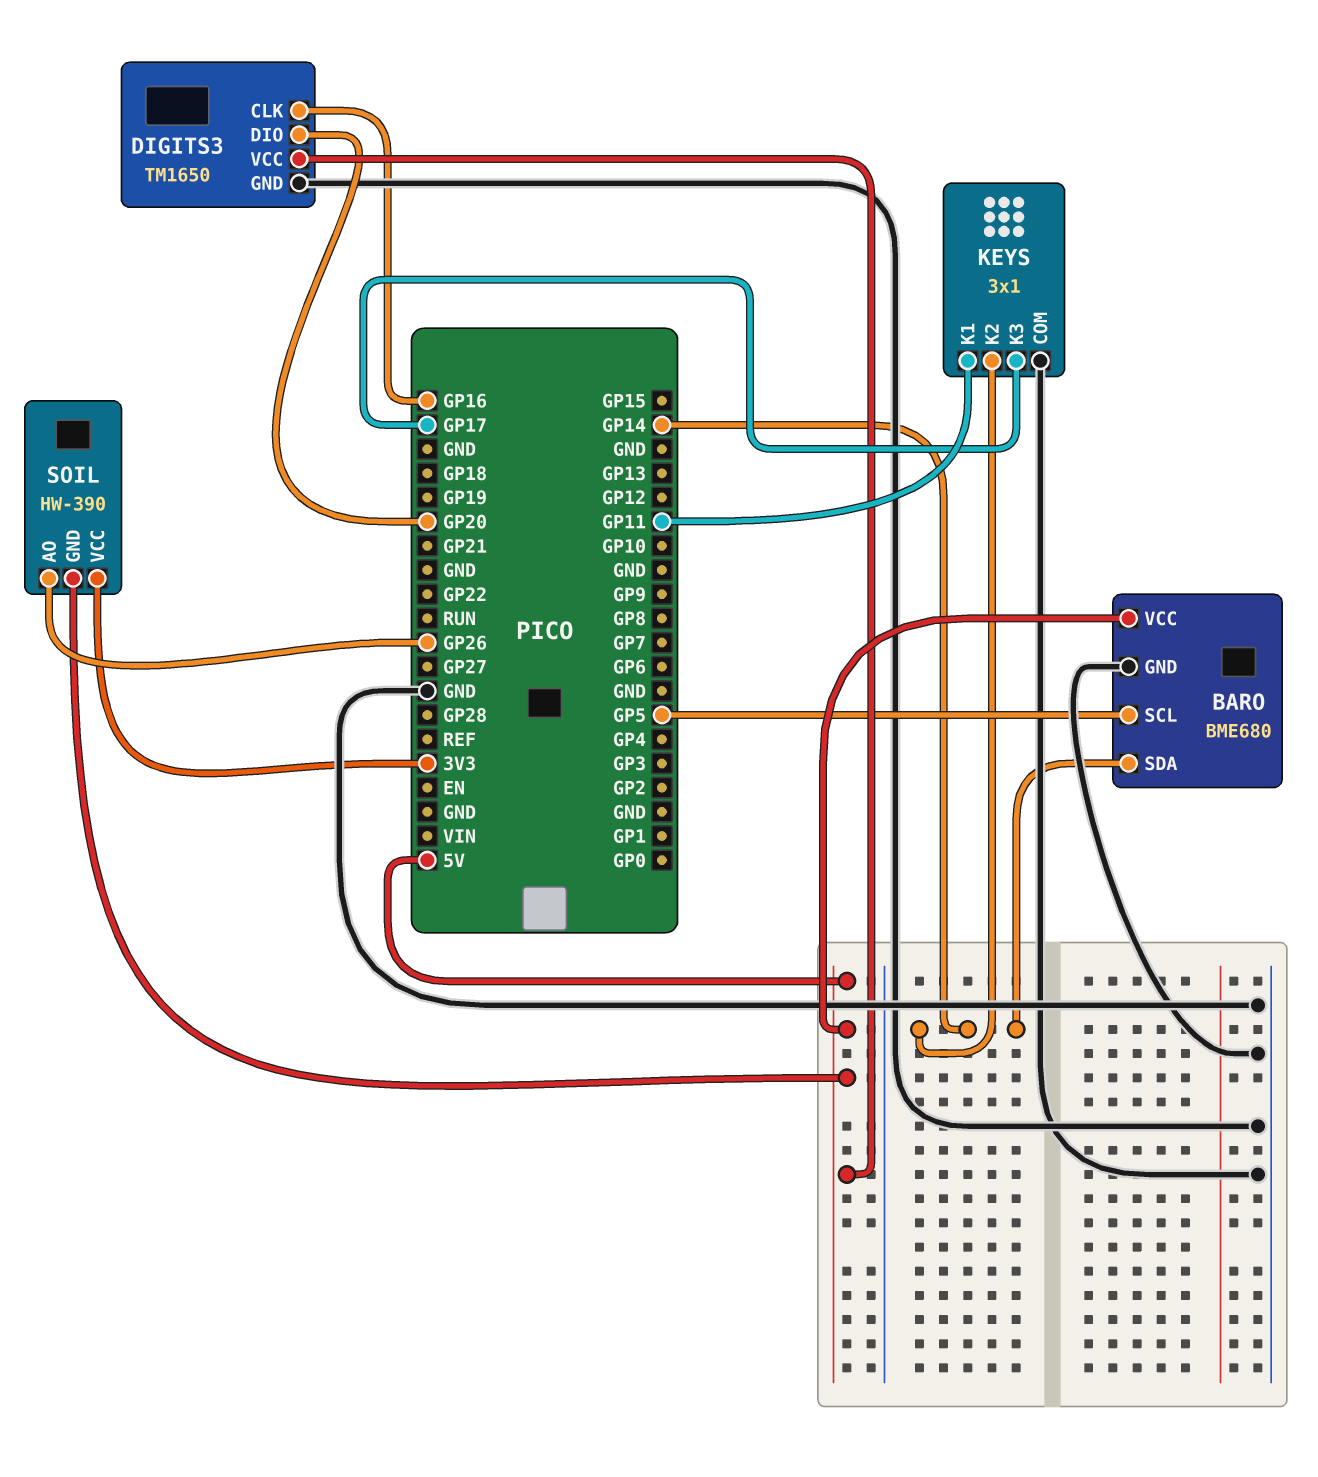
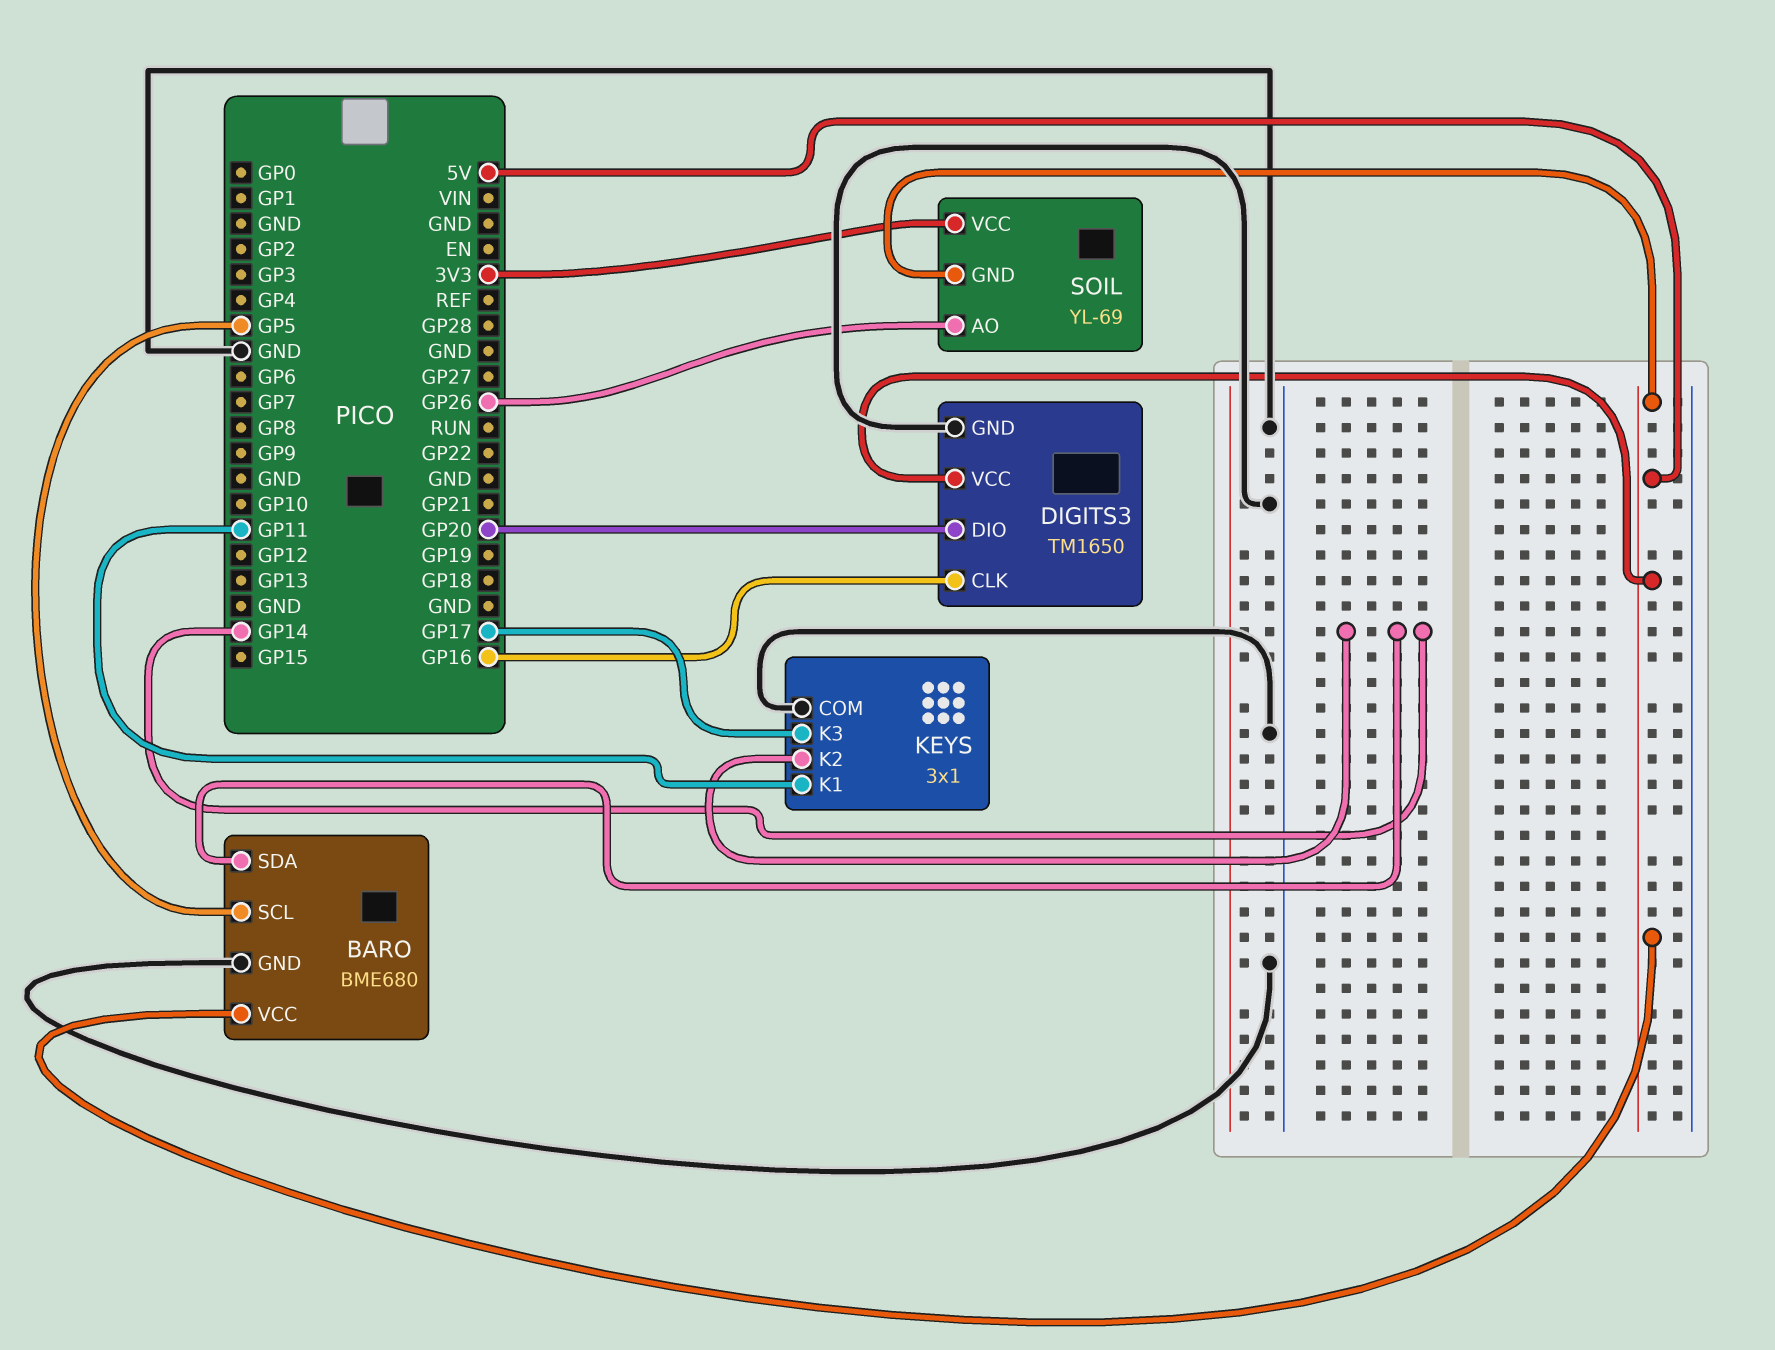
SOIL: HW-390 -> YL-69

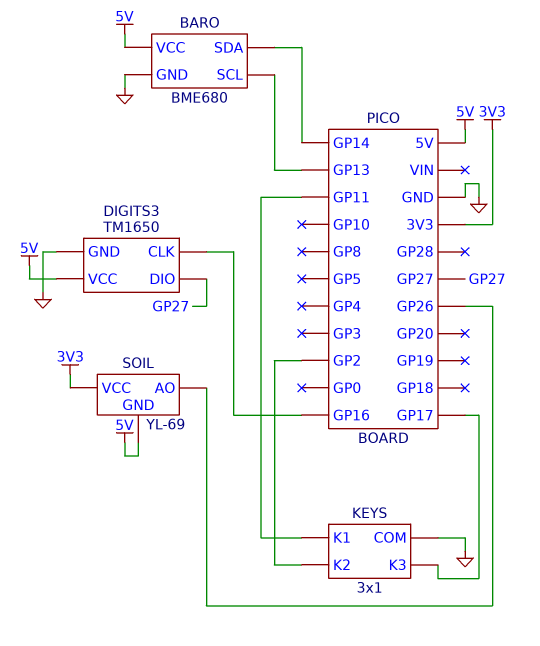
BARO pin SCL: GP5 -> GP13
DIGITS3 pin DIO: GP20 -> GP27
KEYS pin K2: GP14 -> GP2

